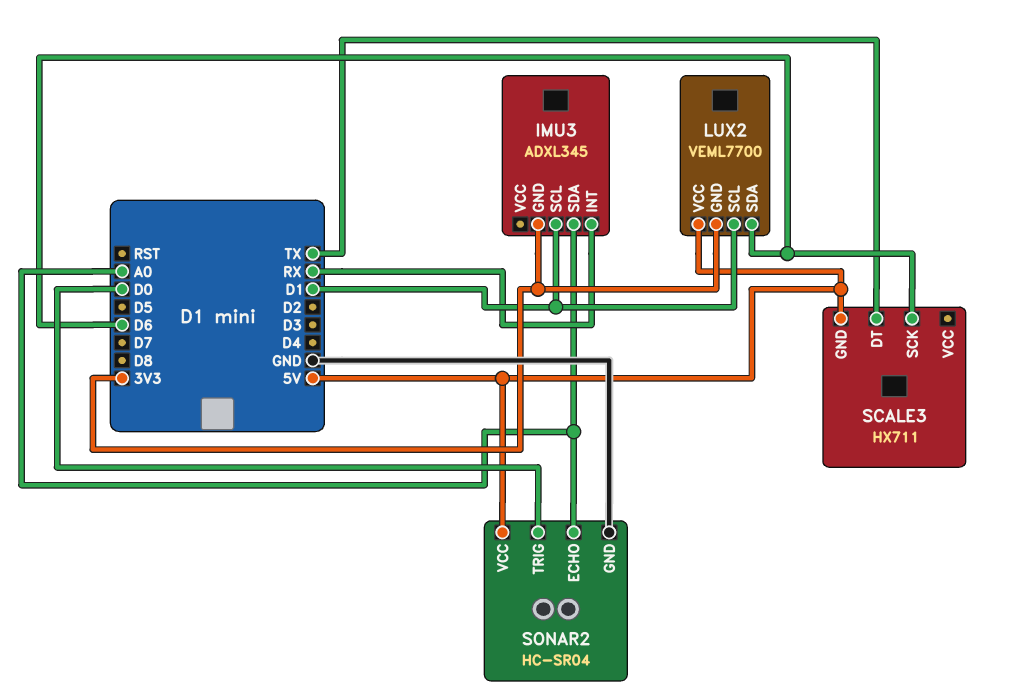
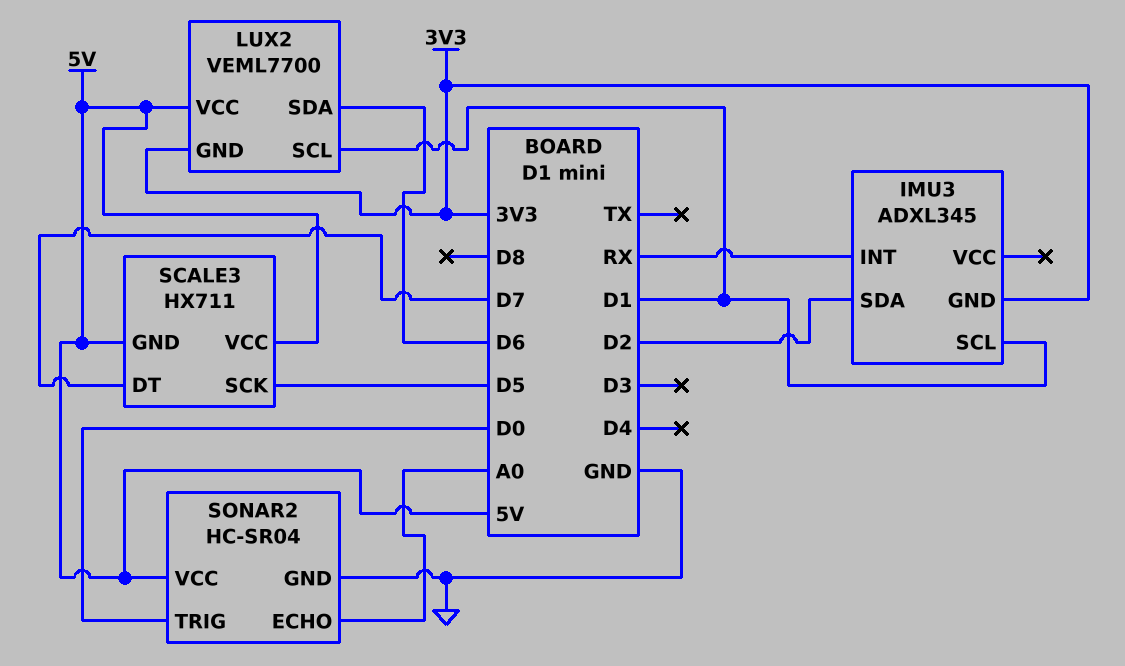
IMU3 pin SDA: A0 -> D2
SCALE3 pin DT: TX -> D7
SCALE3 pin SCK: D6 -> D5
SCALE3 pin VCC: none -> 5V

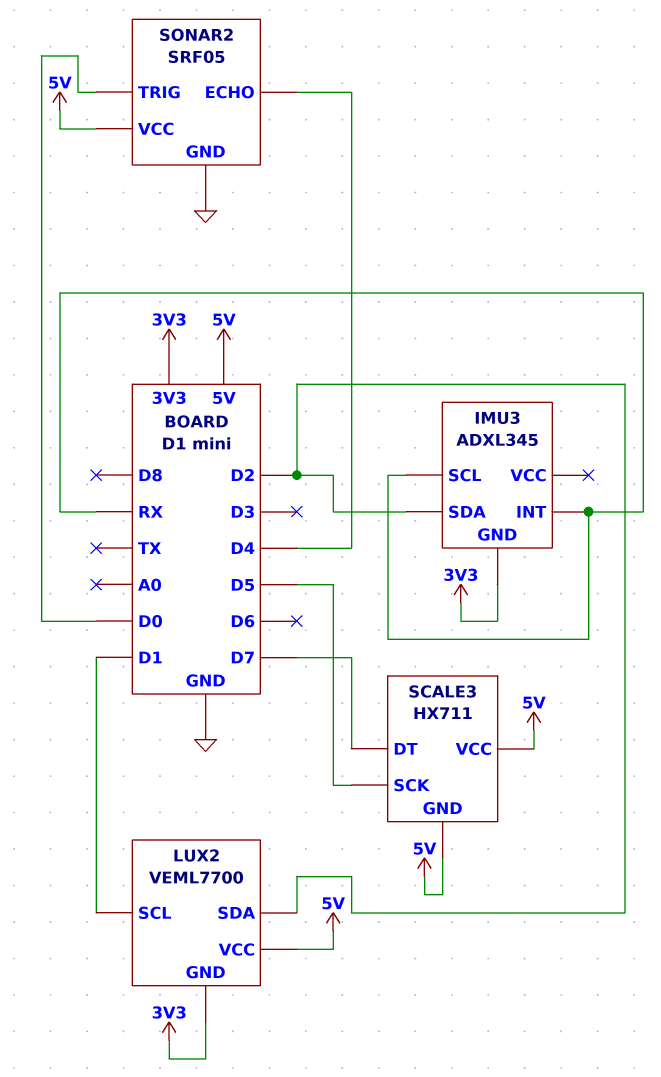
IMU3 pin SCL: D1 -> RX
LUX2 pin SDA: D6 -> D2
SONAR2: HC-SR04 -> SRF05
SONAR2 pin ECHO: A0 -> D4

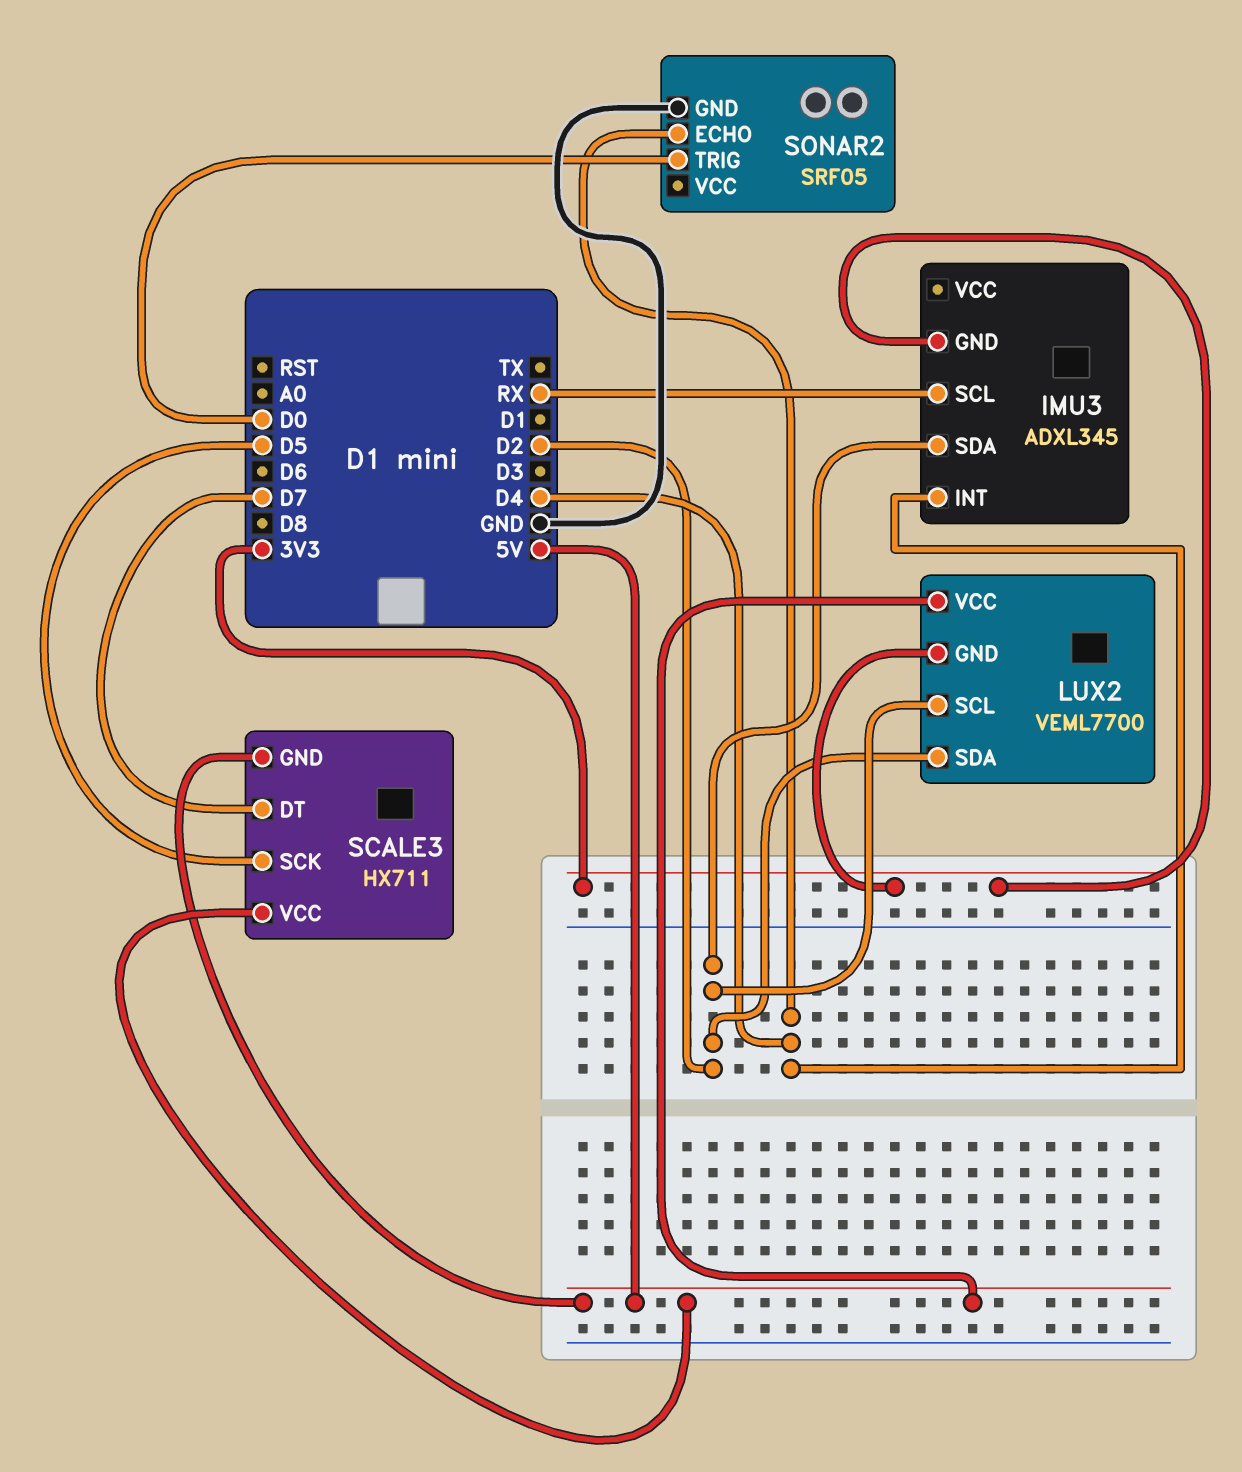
IMU3 pin INT: RX -> D4
LUX2 pin SCL: D1 -> D2
SONAR2 pin VCC: 5V -> none

